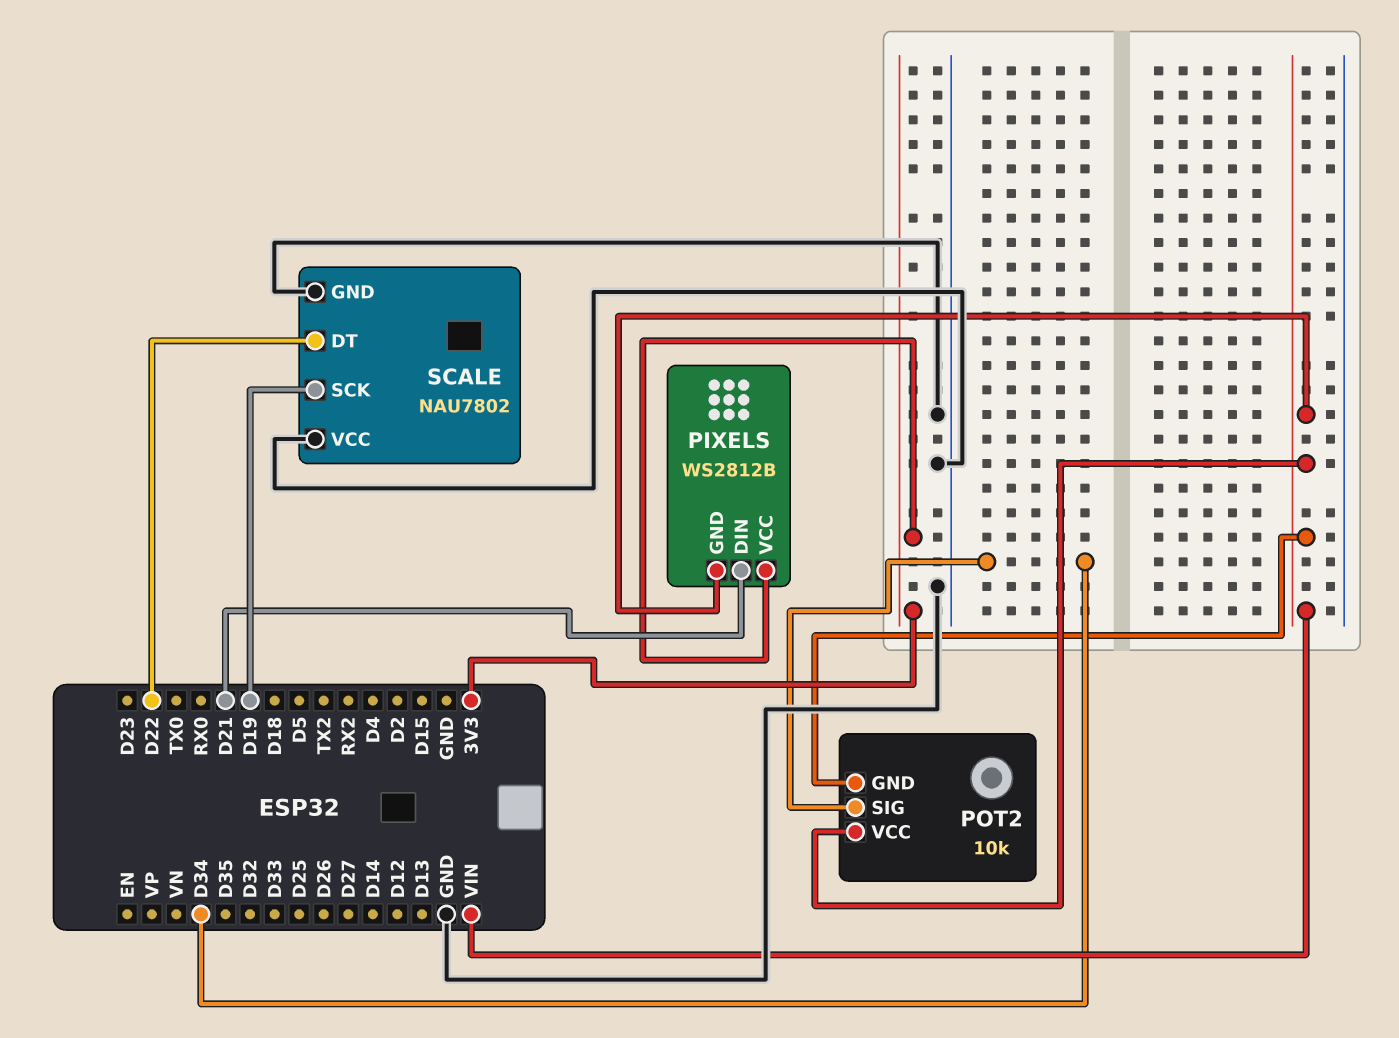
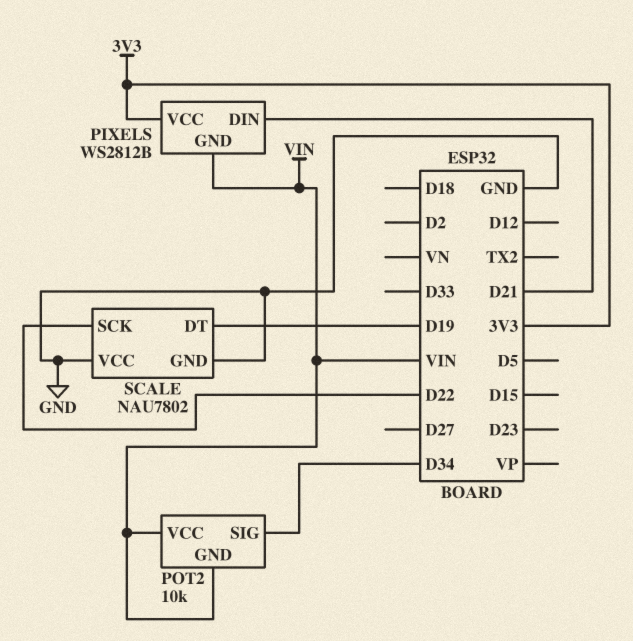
SCALE pin DT: D22 -> D19
SCALE pin SCK: D19 -> D22

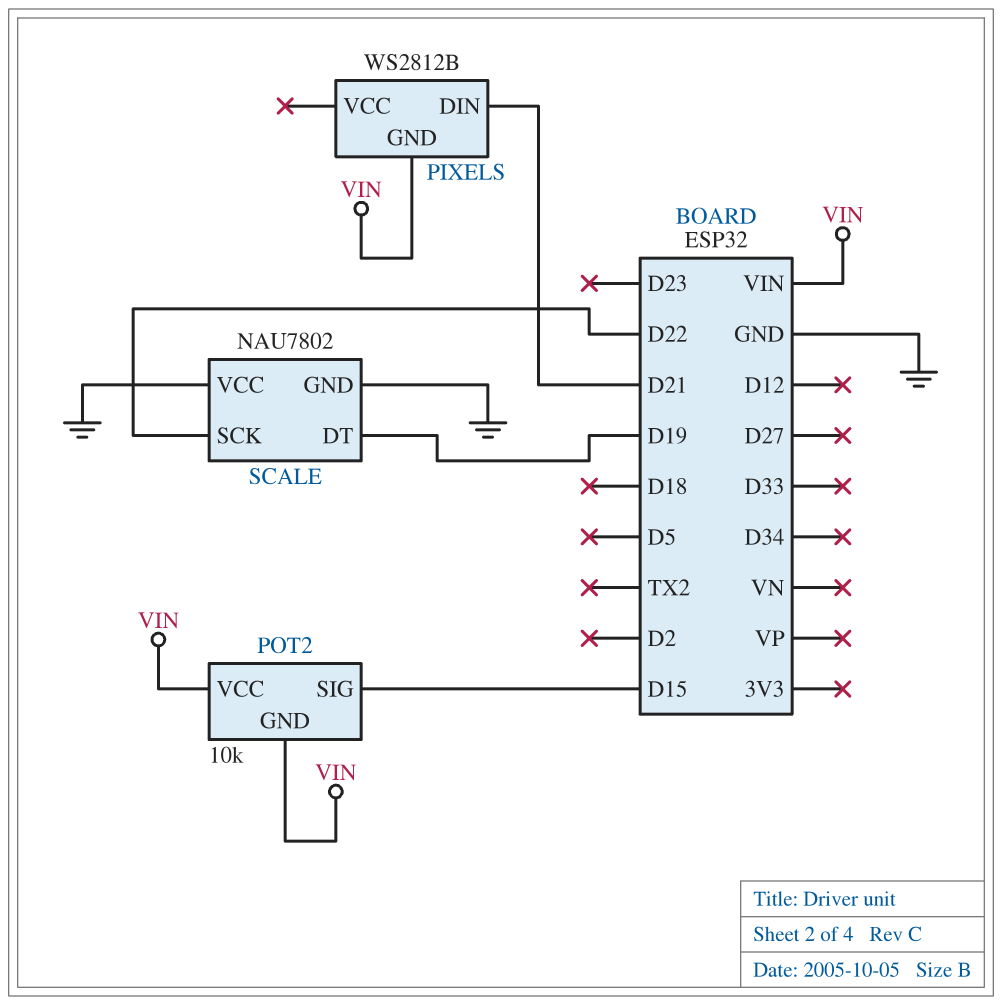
PIXELS pin VCC: 3V3 -> none
POT2 pin SIG: D34 -> D15

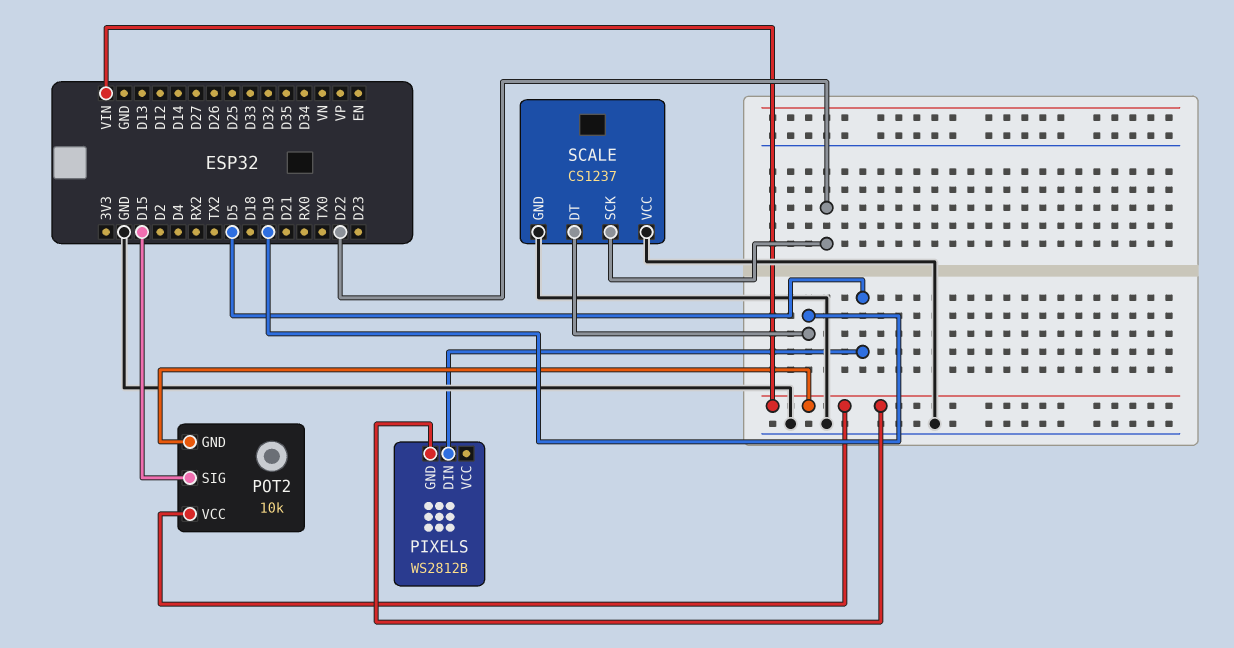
PIXELS pin DIN: D21 -> D5
SCALE: NAU7802 -> CS1237

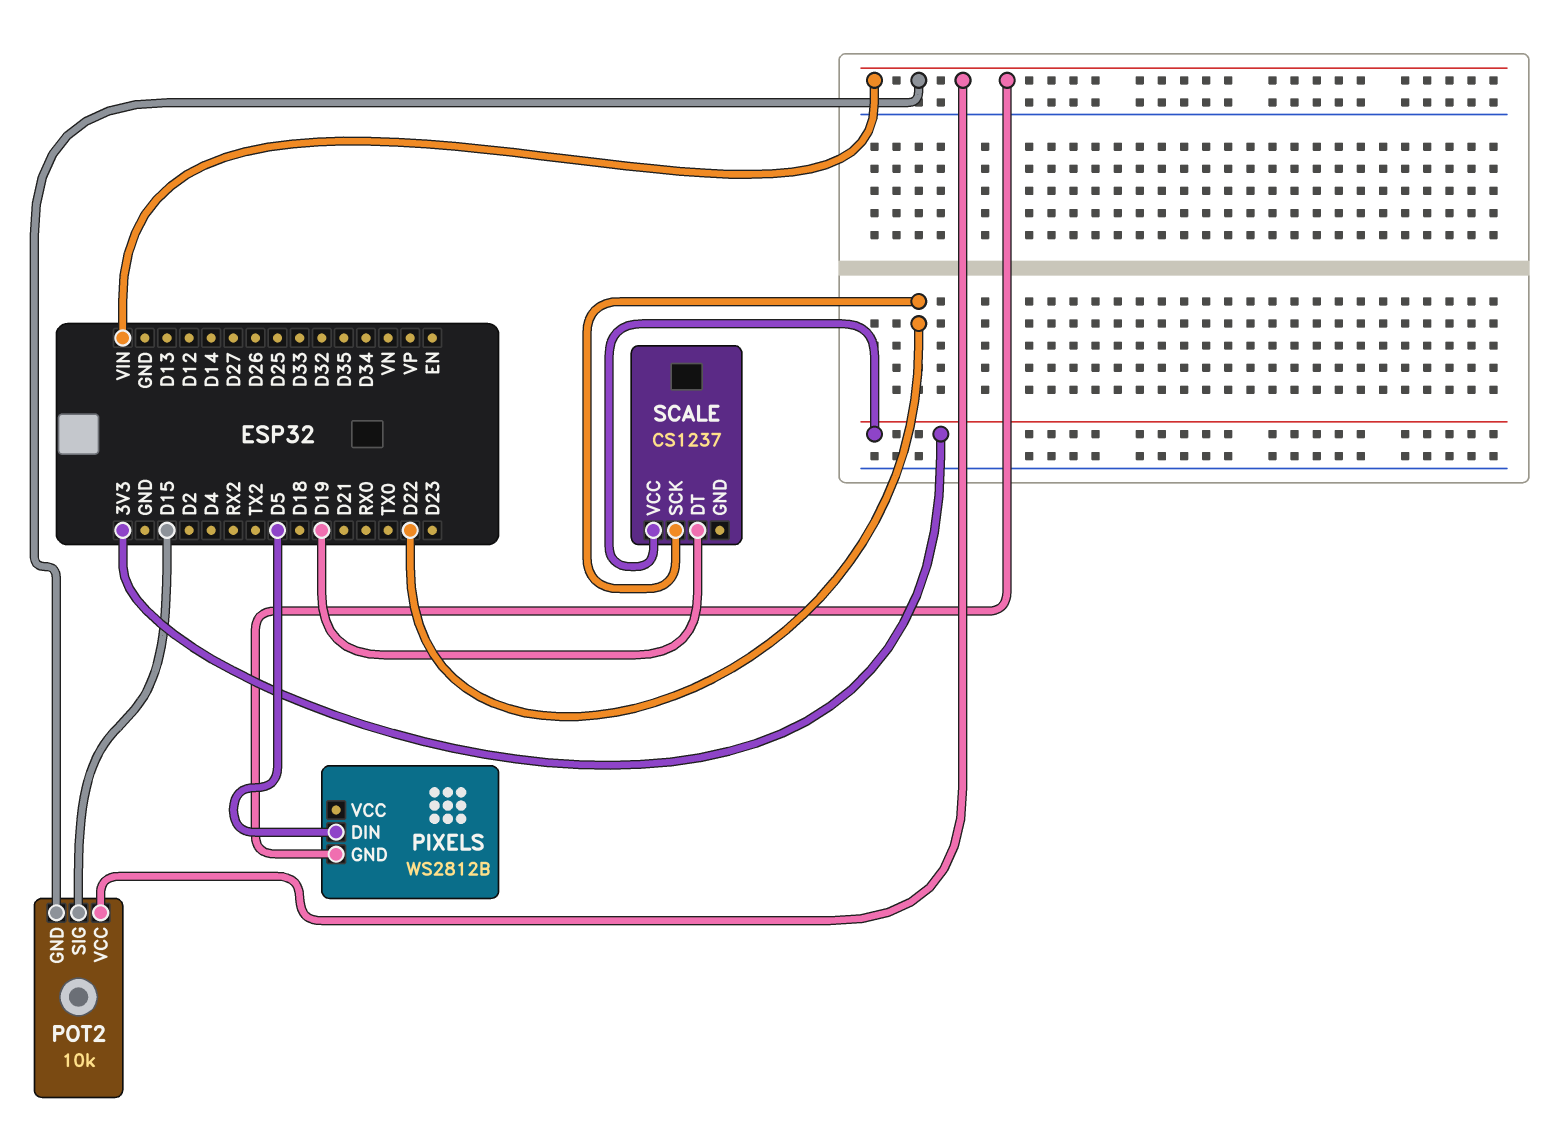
SCALE pin GND: GND -> none
SCALE pin VCC: GND -> 3V3

